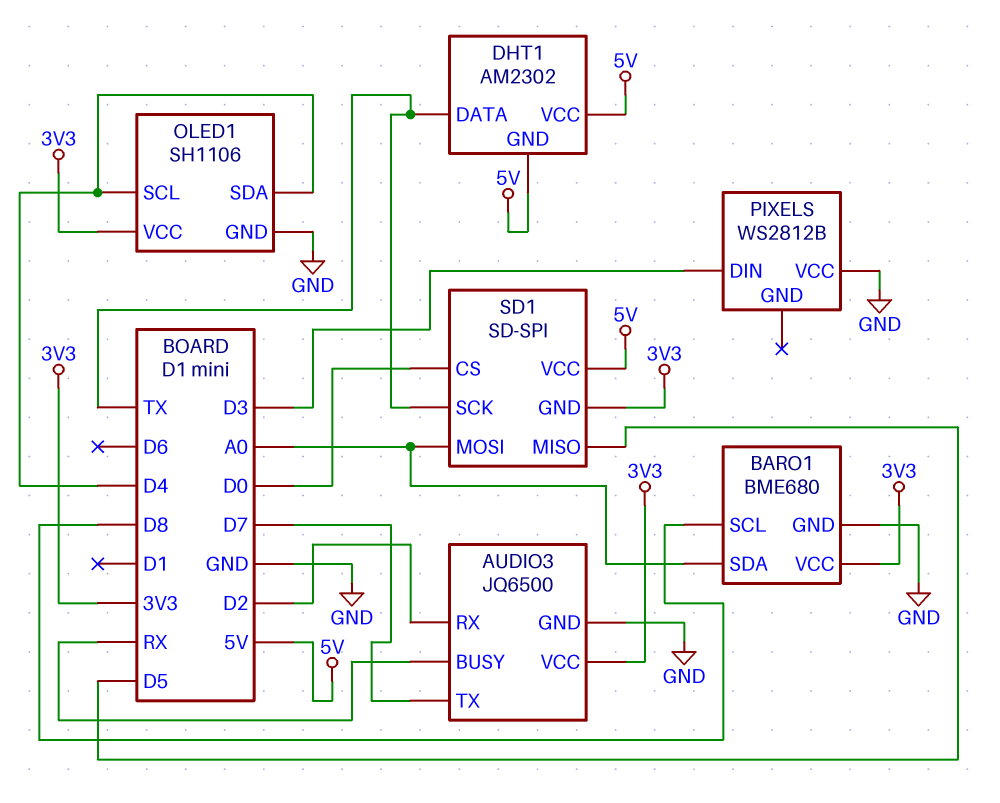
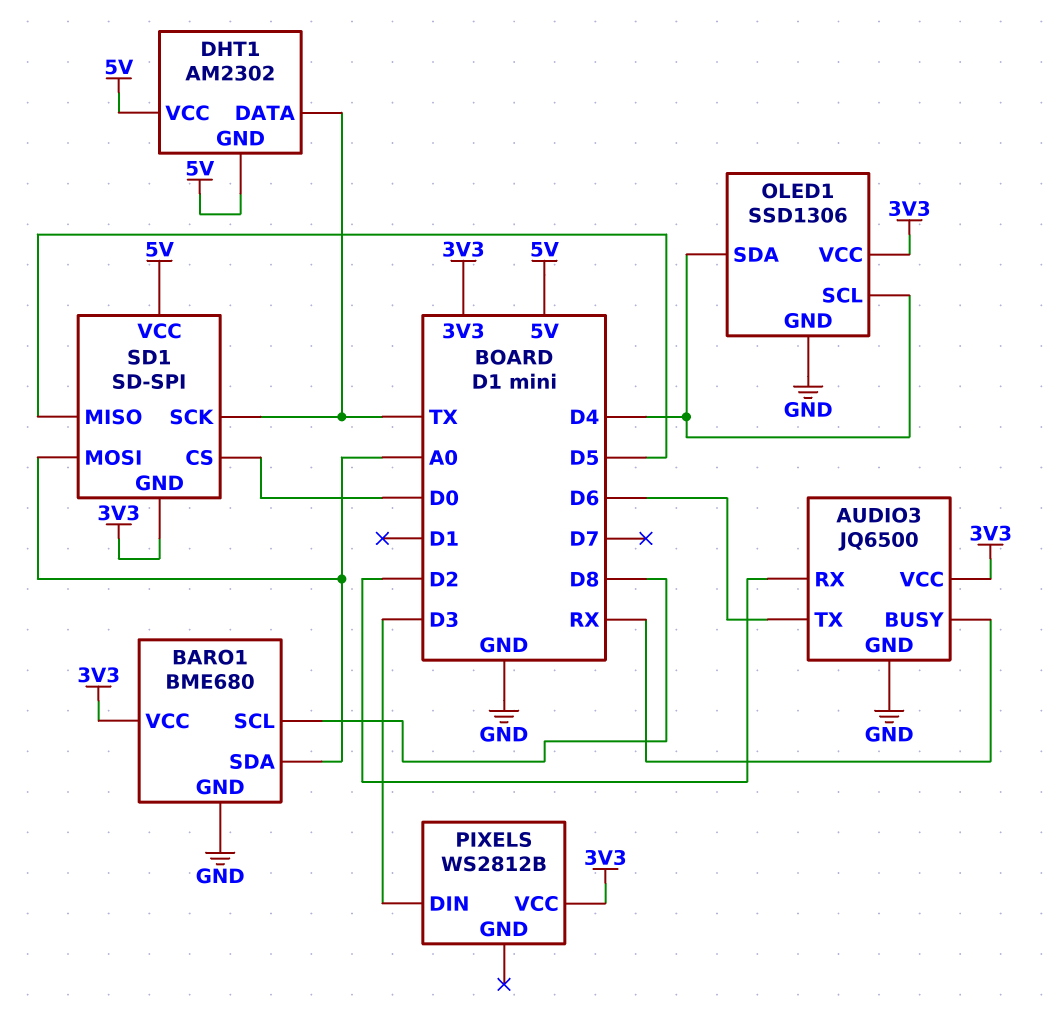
AUDIO3 pin TX: D7 -> D6
OLED1: SH1106 -> SSD1306
PIXELS pin VCC: GND -> 3V3

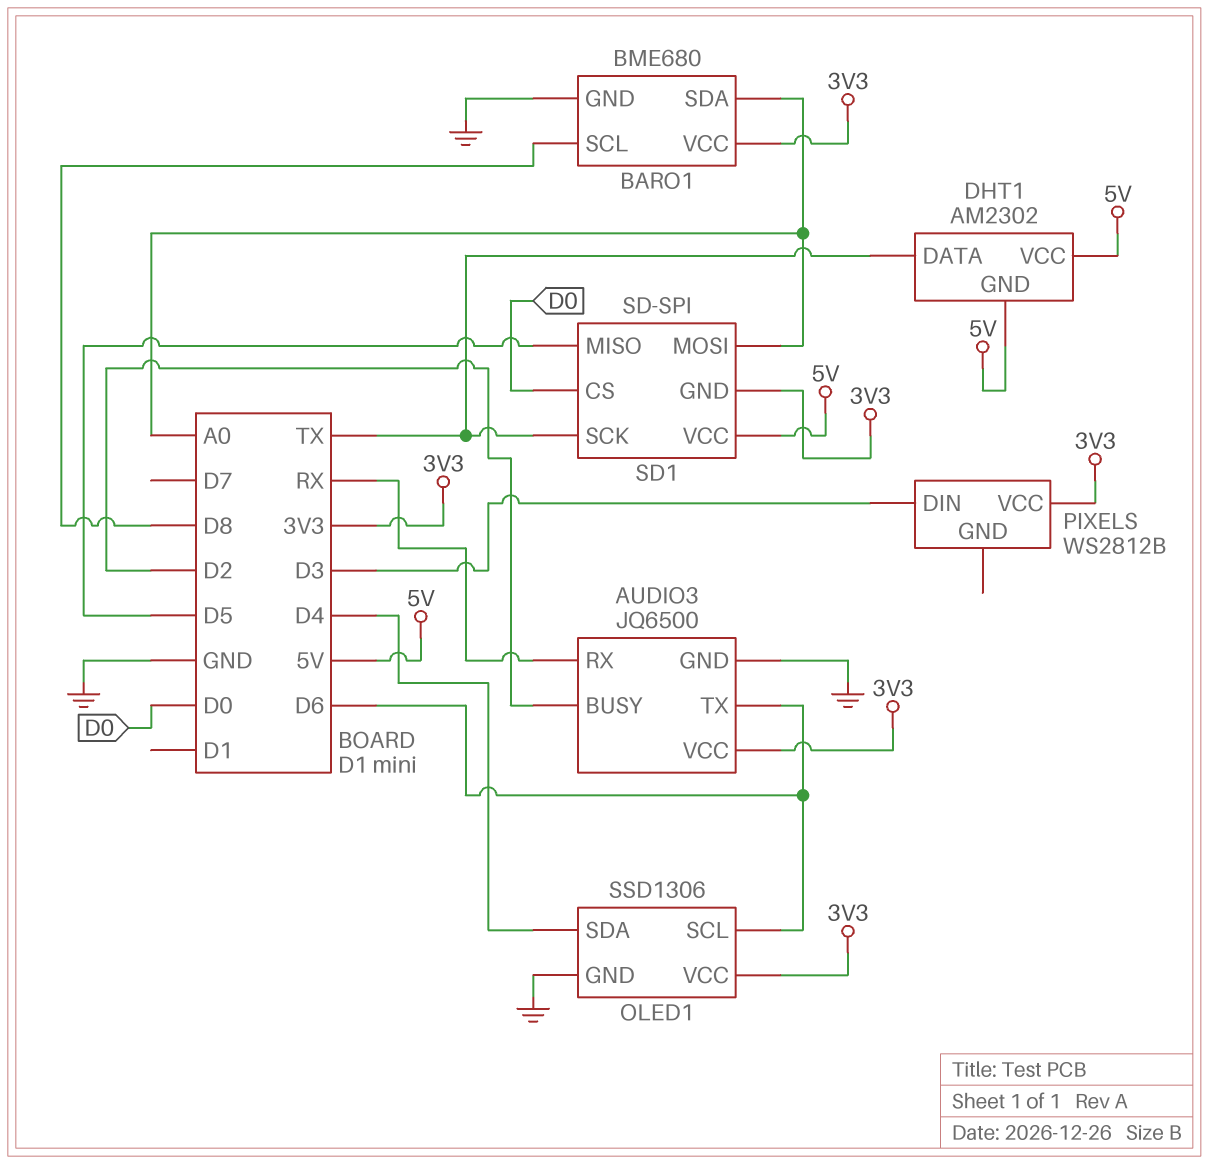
AUDIO3 pin BUSY: RX -> D2
AUDIO3 pin RX: D2 -> RX
OLED1 pin SCL: D4 -> D6

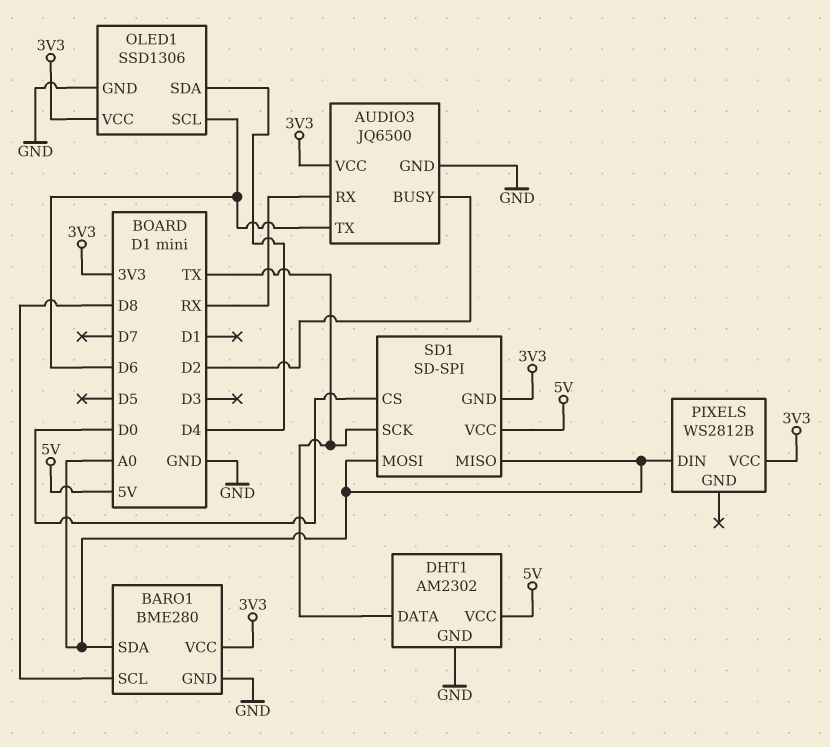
BARO1: BME680 -> BME280
DHT1 pin GND: 5V -> GND
PIXELS pin DIN: D3 -> A0
SD1 pin MISO: D5 -> A0

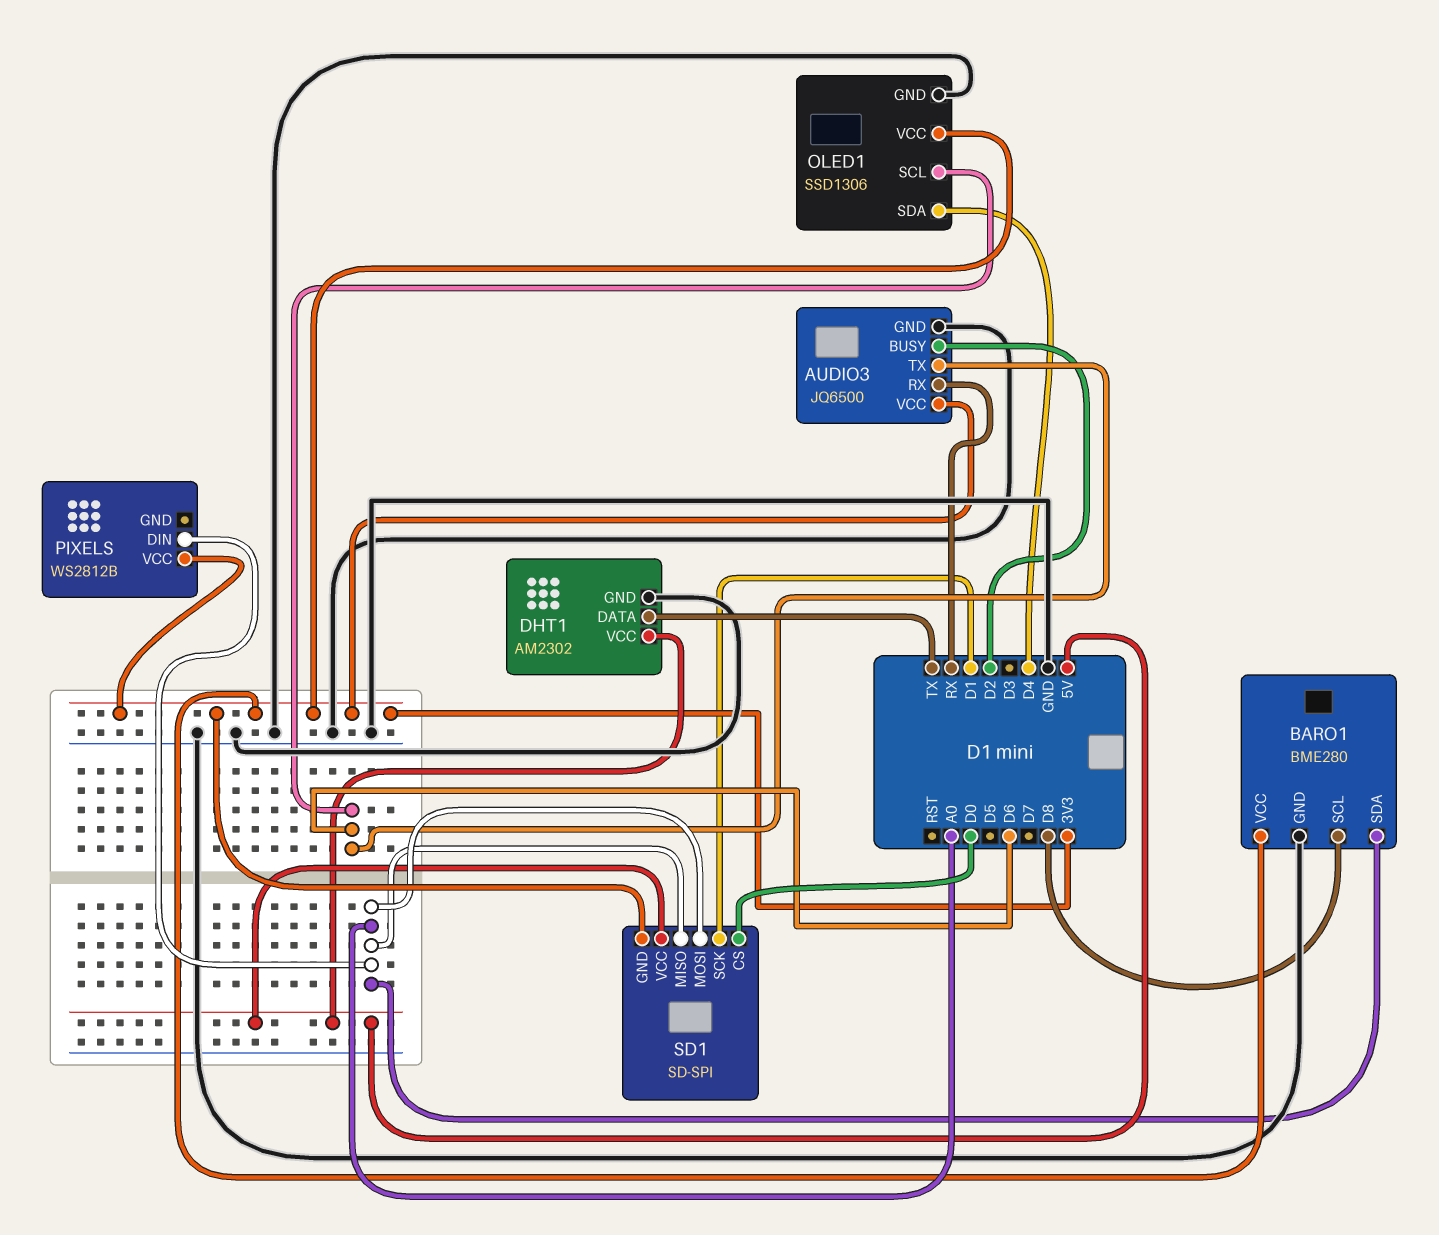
SD1 pin SCK: TX -> D1

